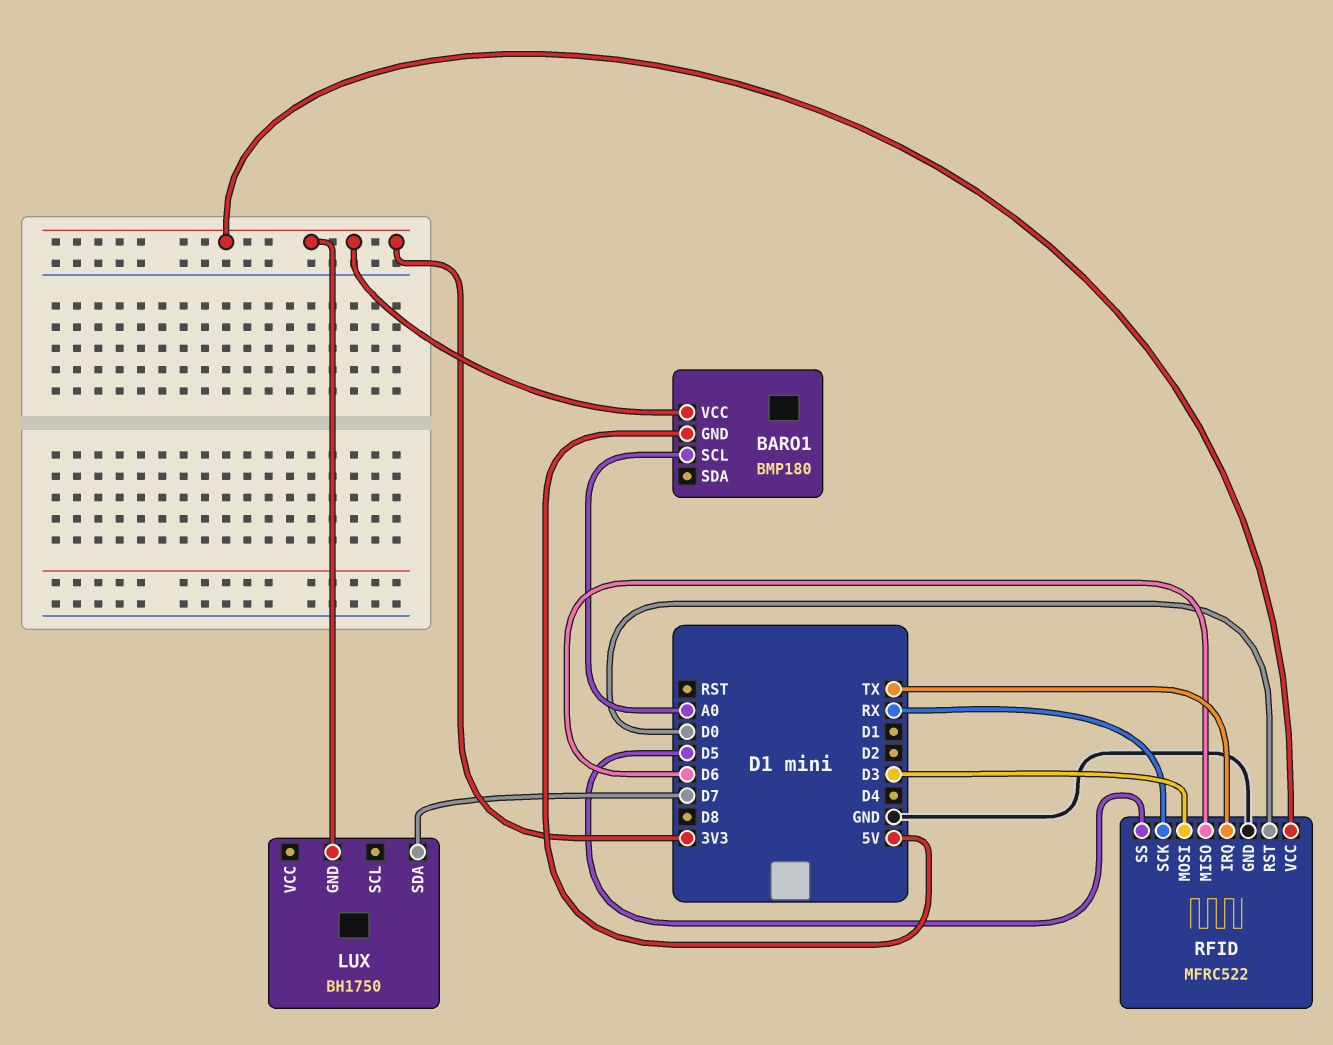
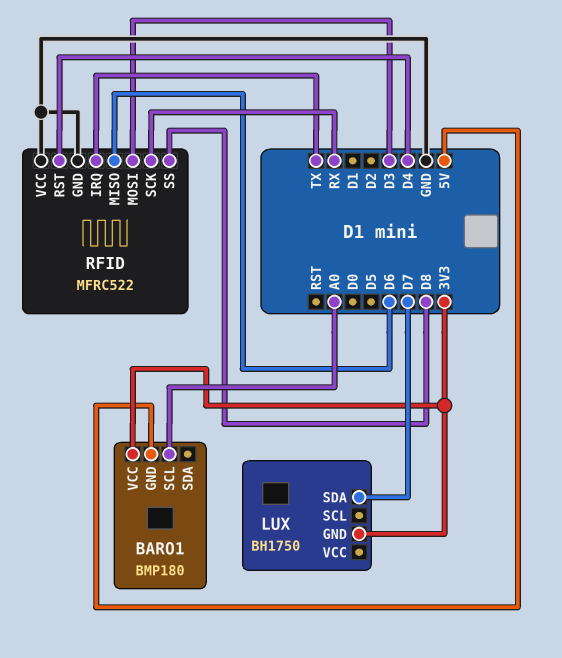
RFID pin RST: D0 -> D4
RFID pin SS: D5 -> D8
RFID pin VCC: 3V3 -> GND

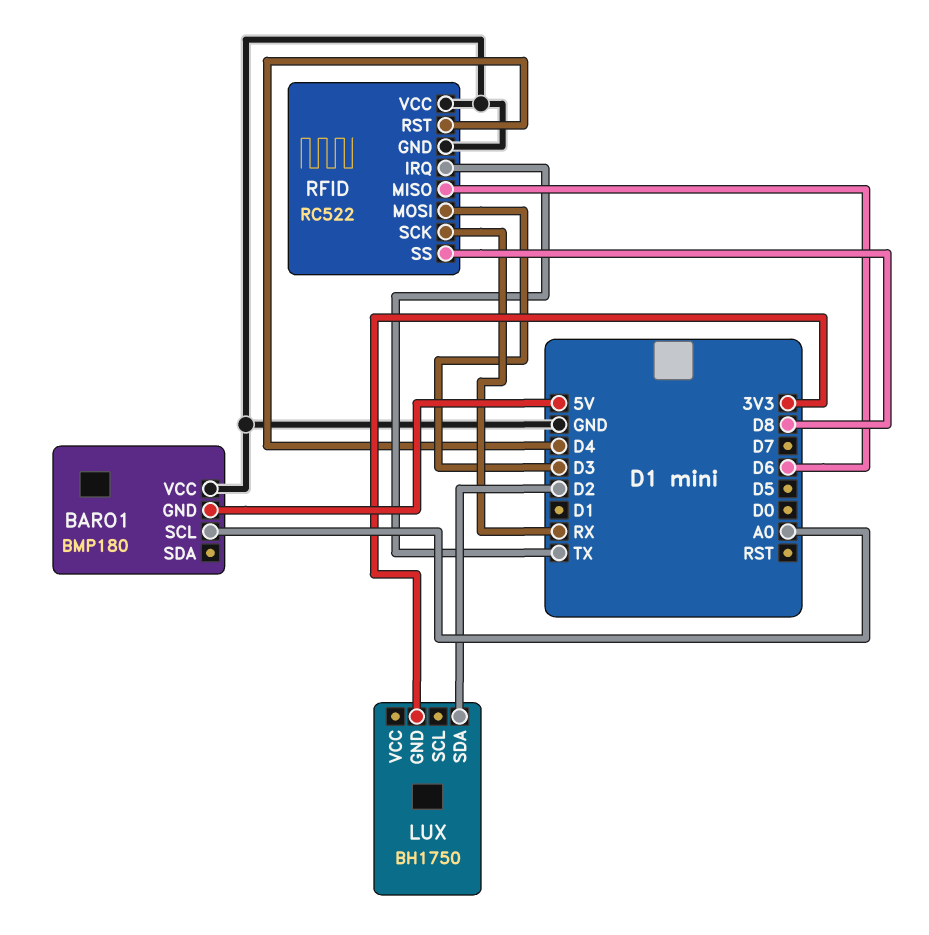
BARO1 pin VCC: 3V3 -> GND
LUX pin SDA: D7 -> D2
RFID: MFRC522 -> RC522

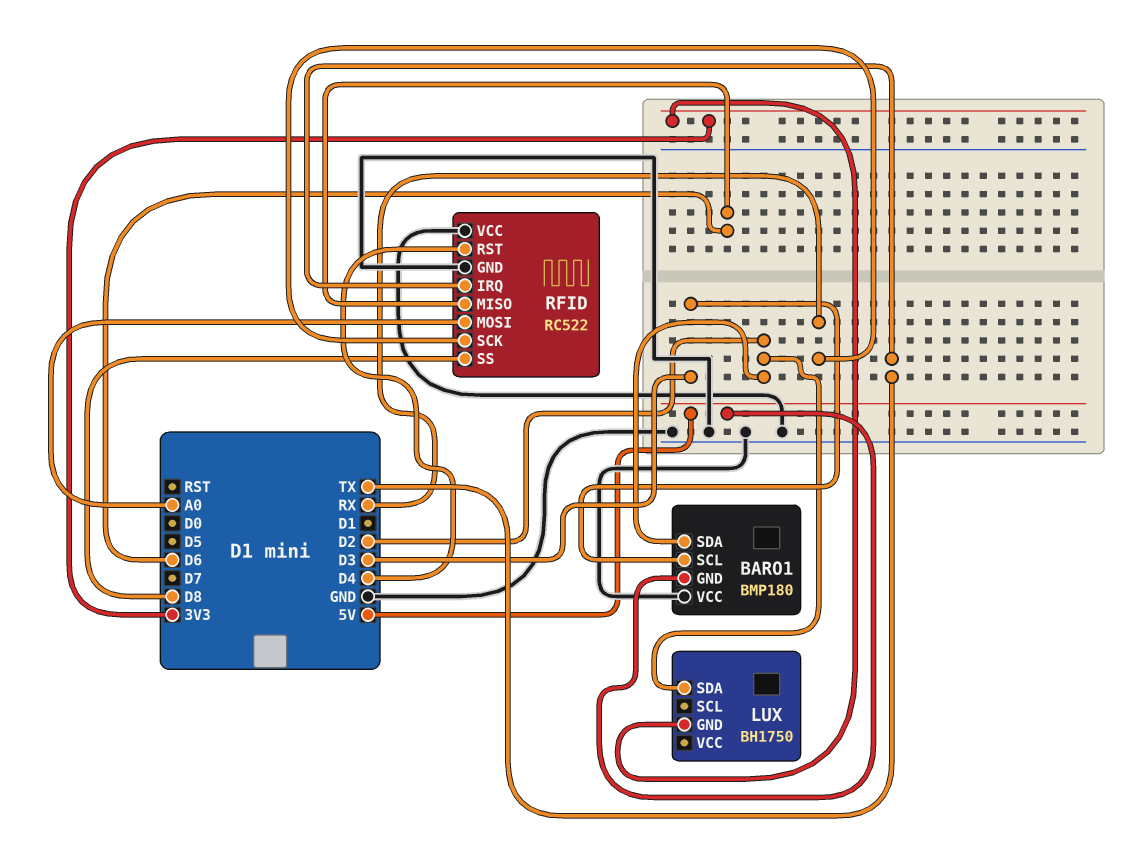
BARO1 pin SCL: A0 -> D3
BARO1 pin SDA: none -> D2
RFID pin MOSI: D3 -> A0

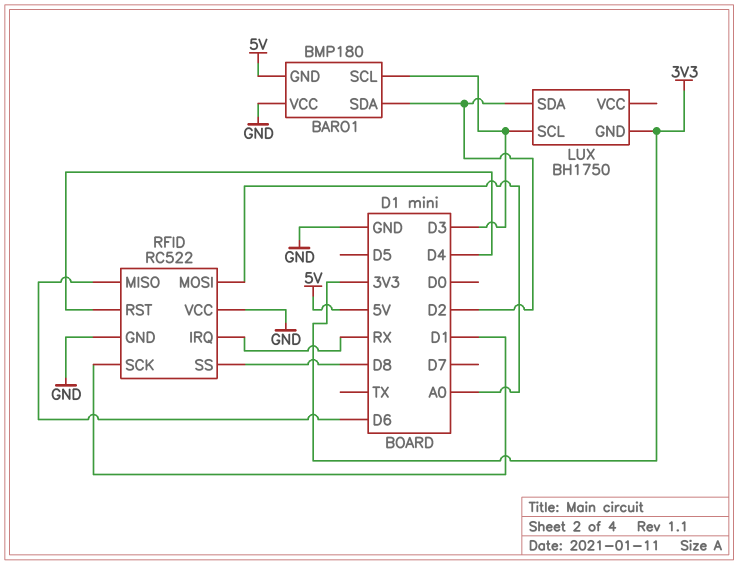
LUX pin SCL: none -> D3
RFID pin IRQ: TX -> RX
RFID pin SCK: RX -> D1

